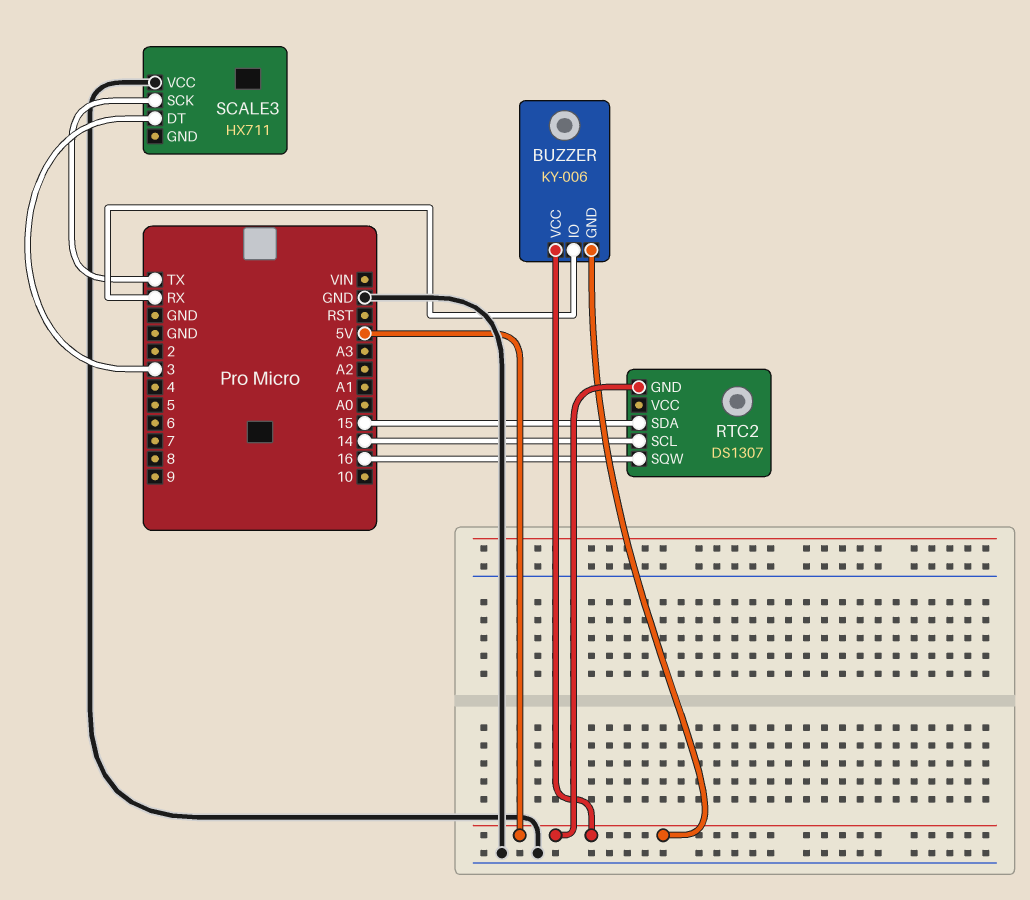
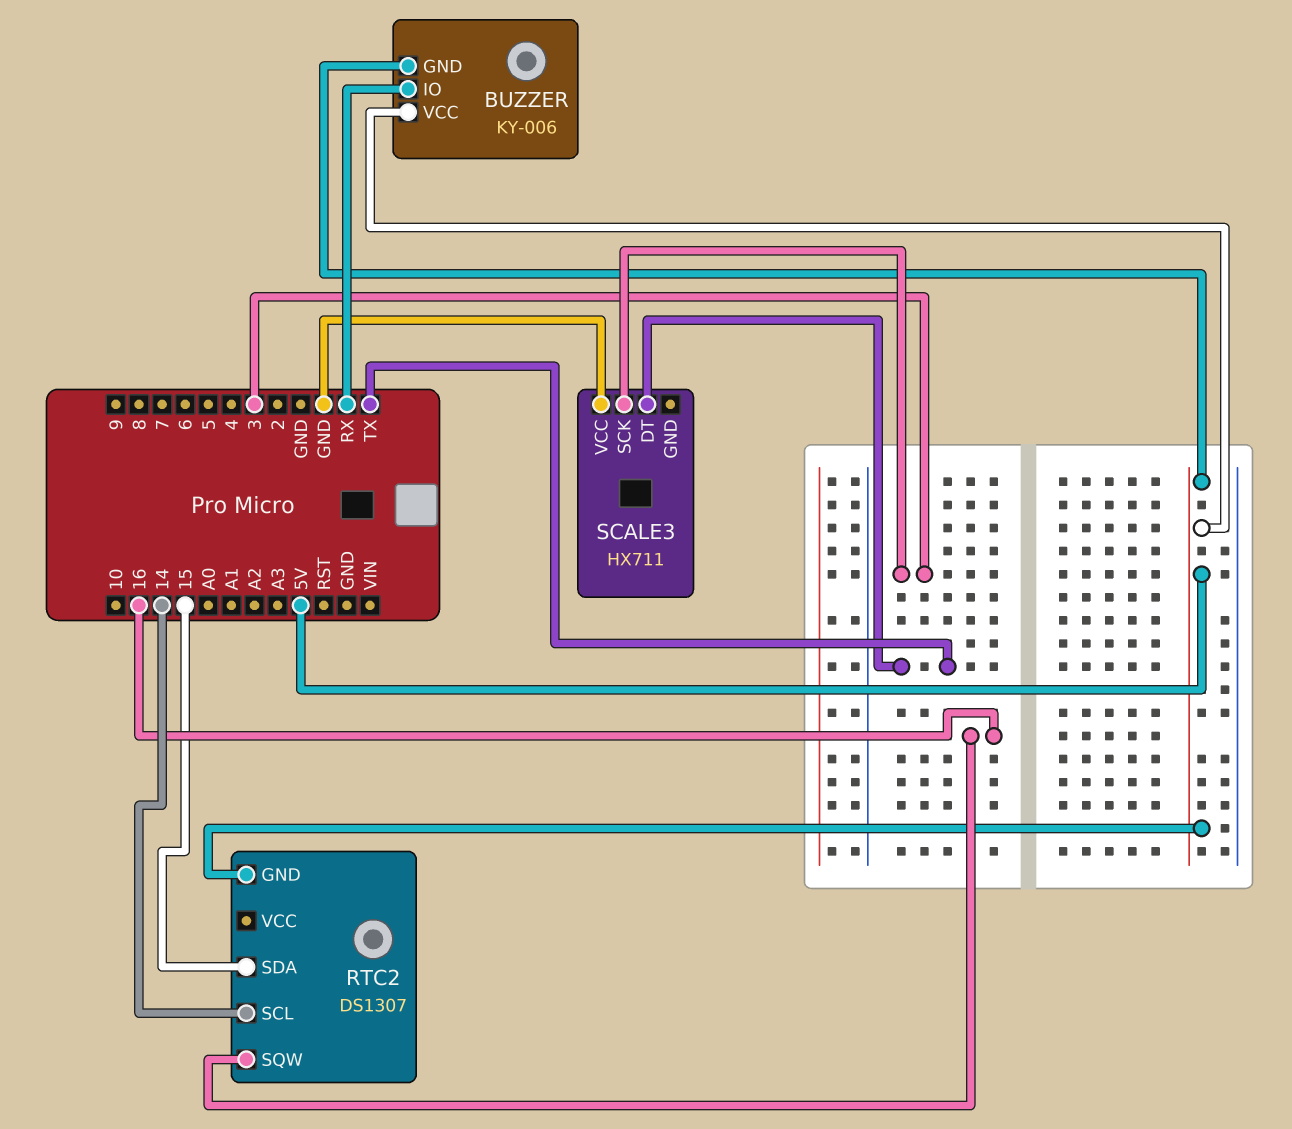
SCALE3 pin DT: 3 -> TX
SCALE3 pin SCK: TX -> 3

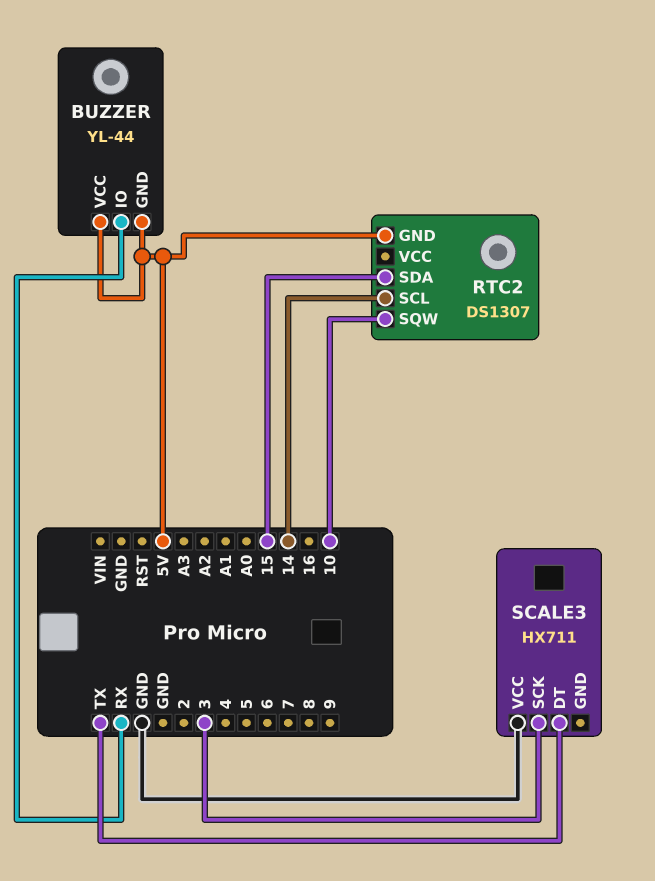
BUZZER: KY-006 -> YL-44
RTC2 pin SQW: 16 -> 10

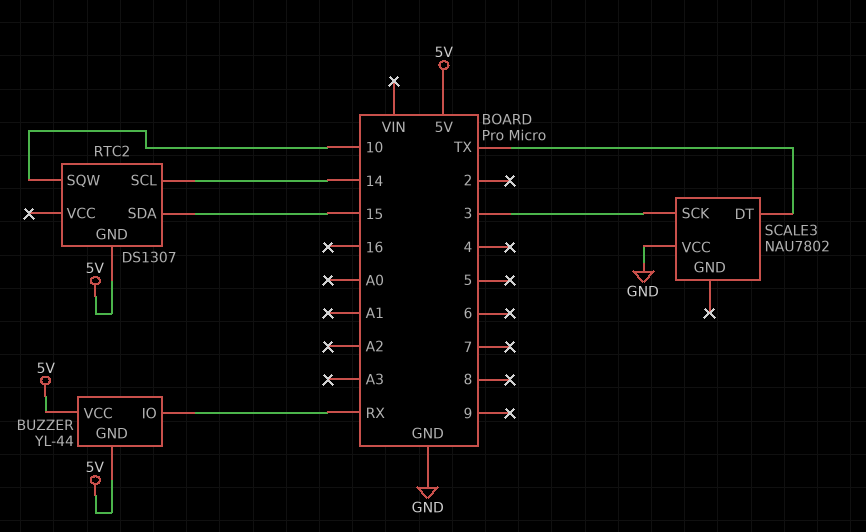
SCALE3: HX711 -> NAU7802

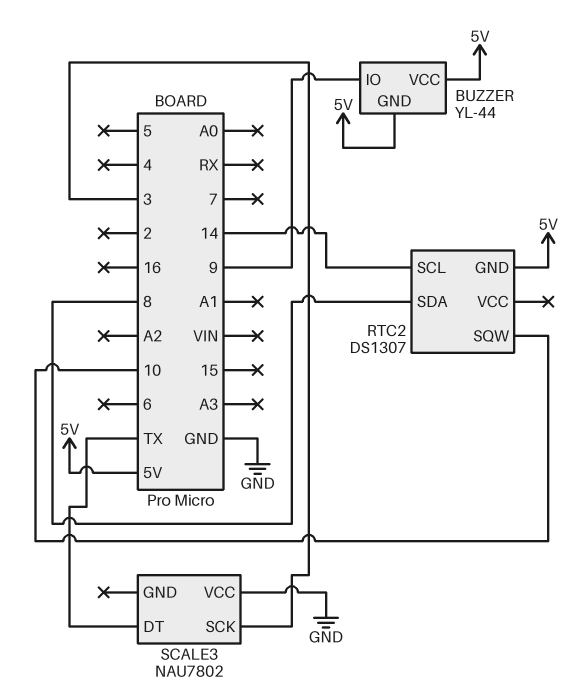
BUZZER pin IO: RX -> 9
RTC2 pin SDA: 15 -> 8

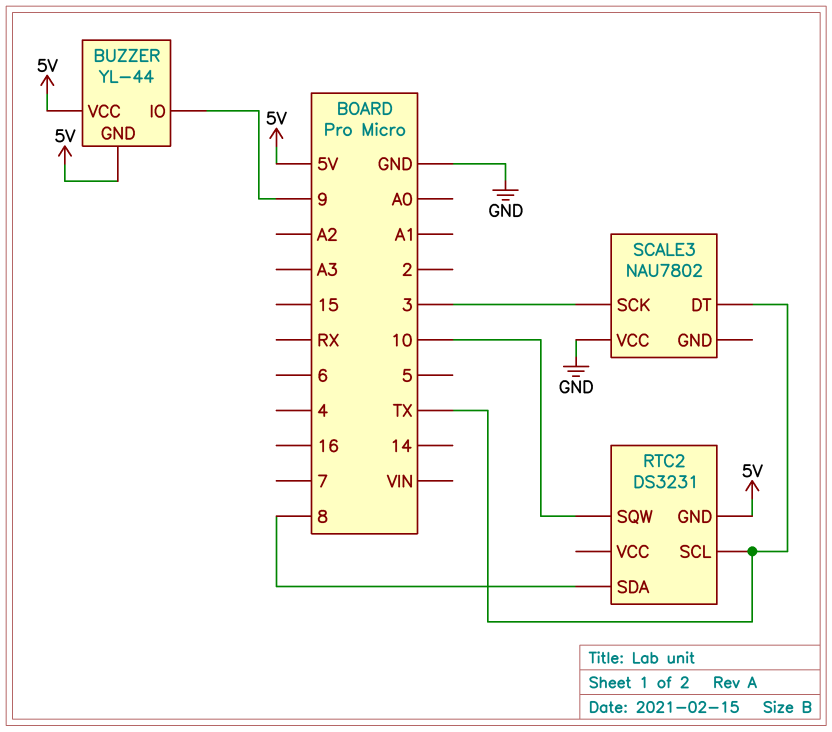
RTC2: DS1307 -> DS3231
RTC2 pin SCL: 14 -> TX

